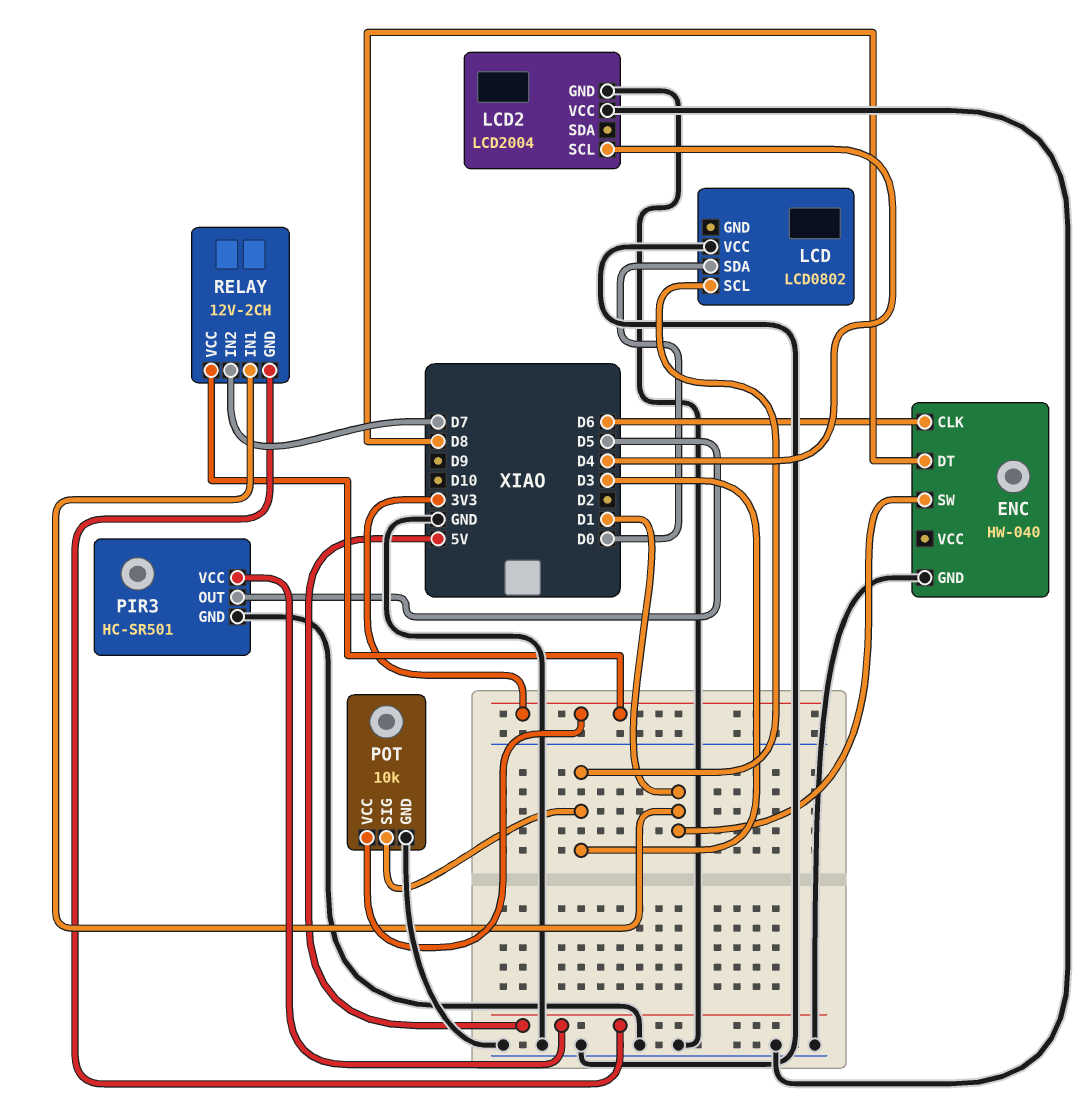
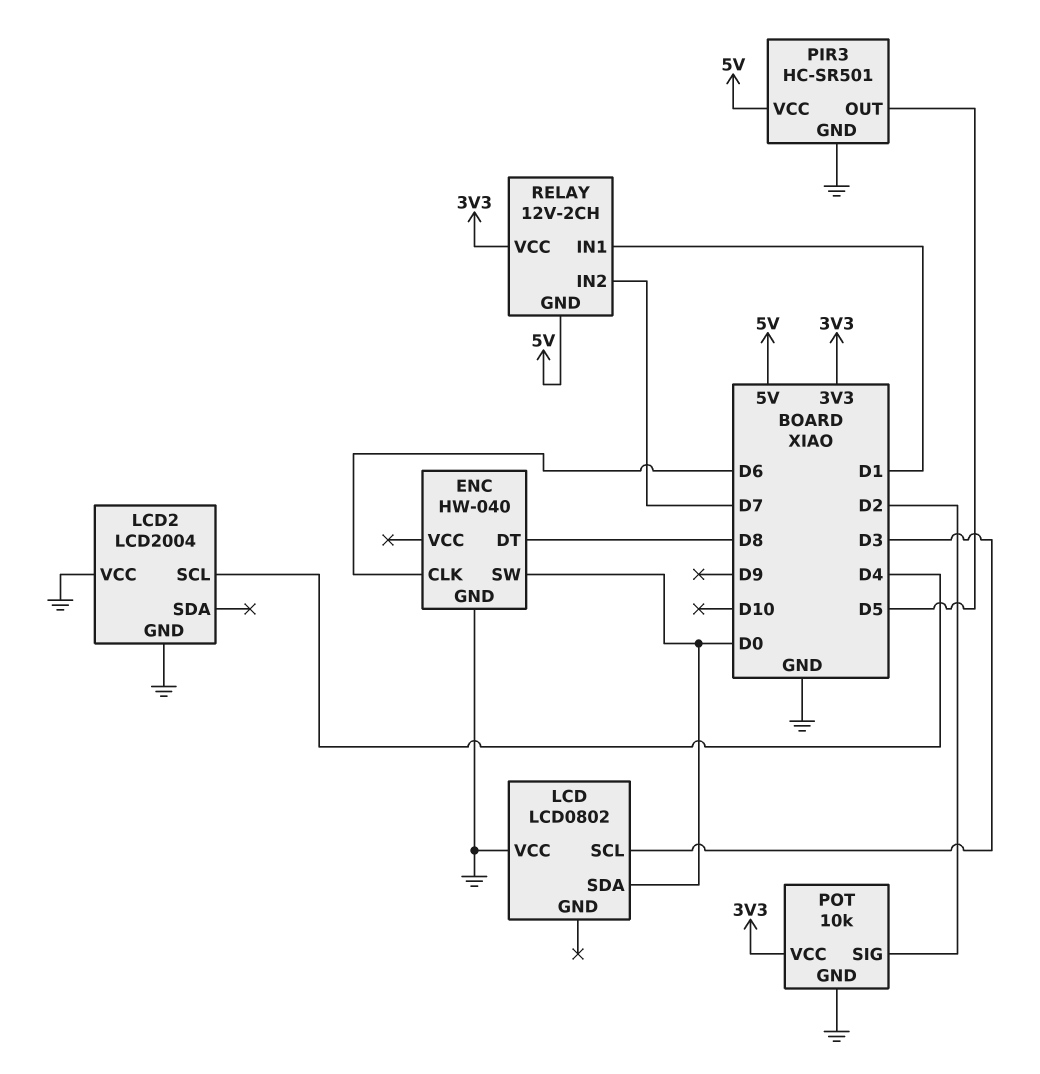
ENC pin SW: D1 -> D0
POT pin SIG: D3 -> D2

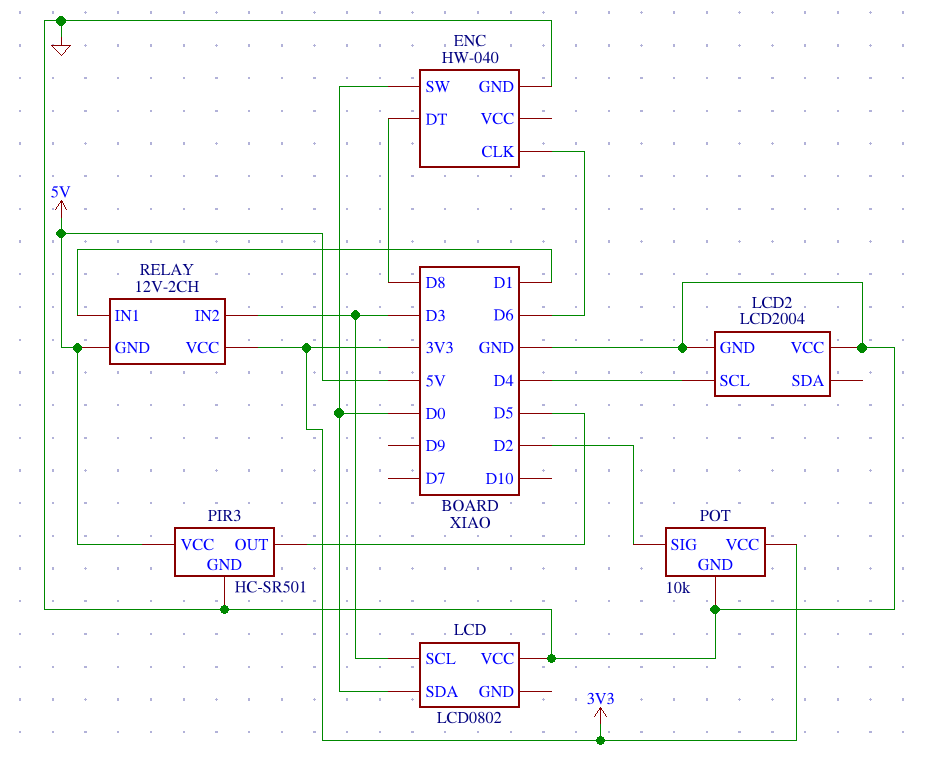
RELAY pin IN2: D7 -> D3

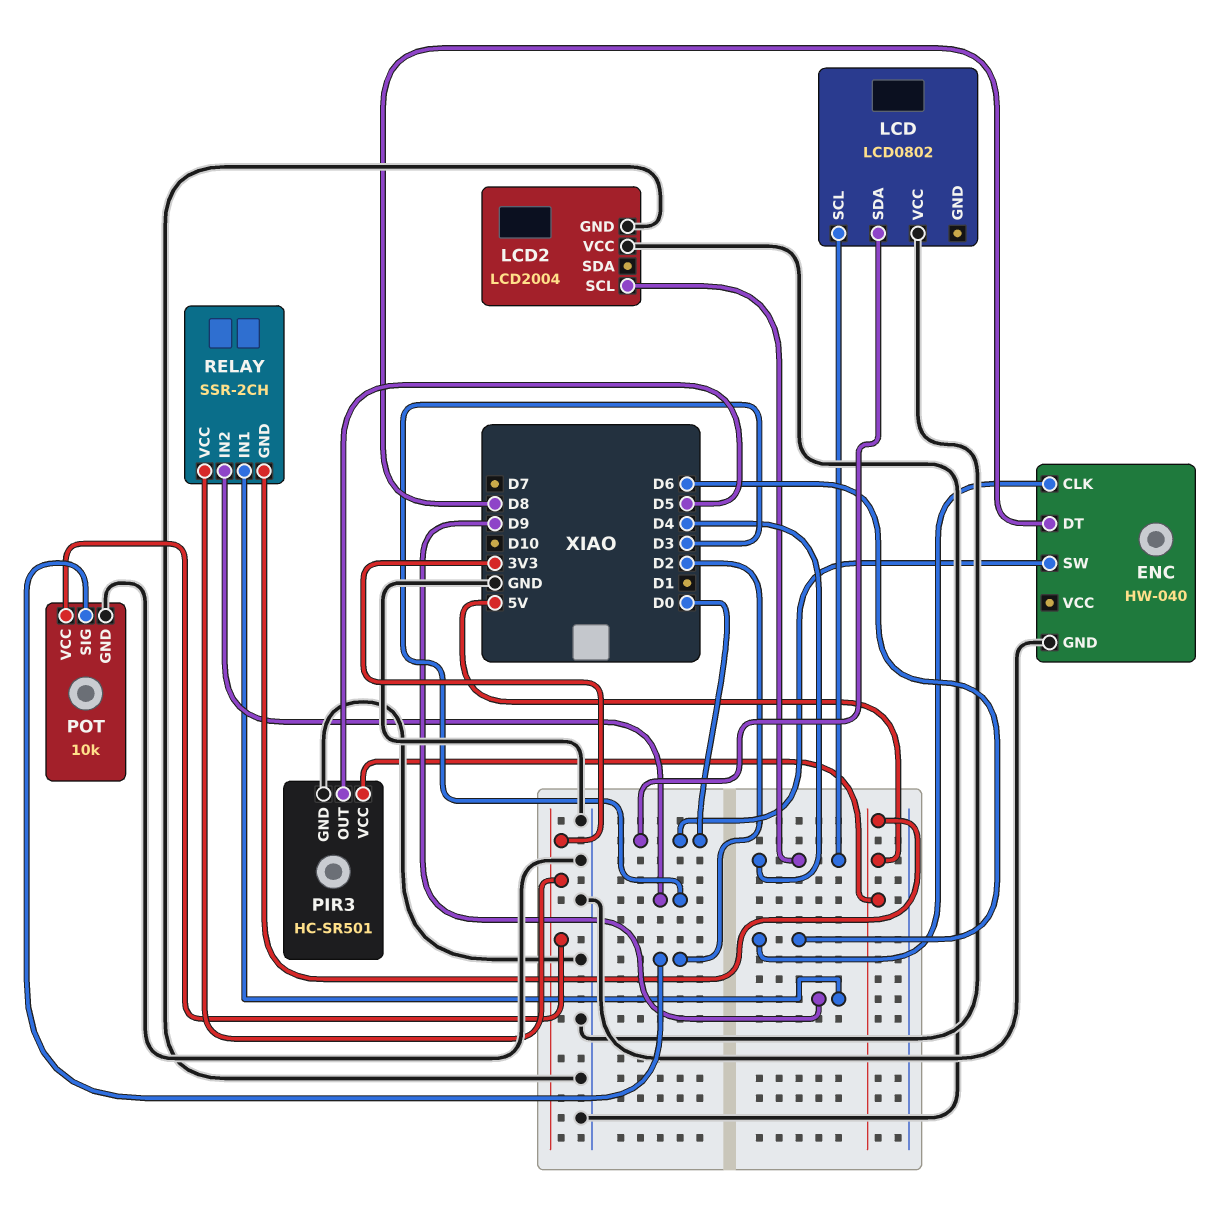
LCD pin SCL: D3 -> D4
RELAY: 12V-2CH -> SSR-2CH
RELAY pin IN1: D1 -> D9

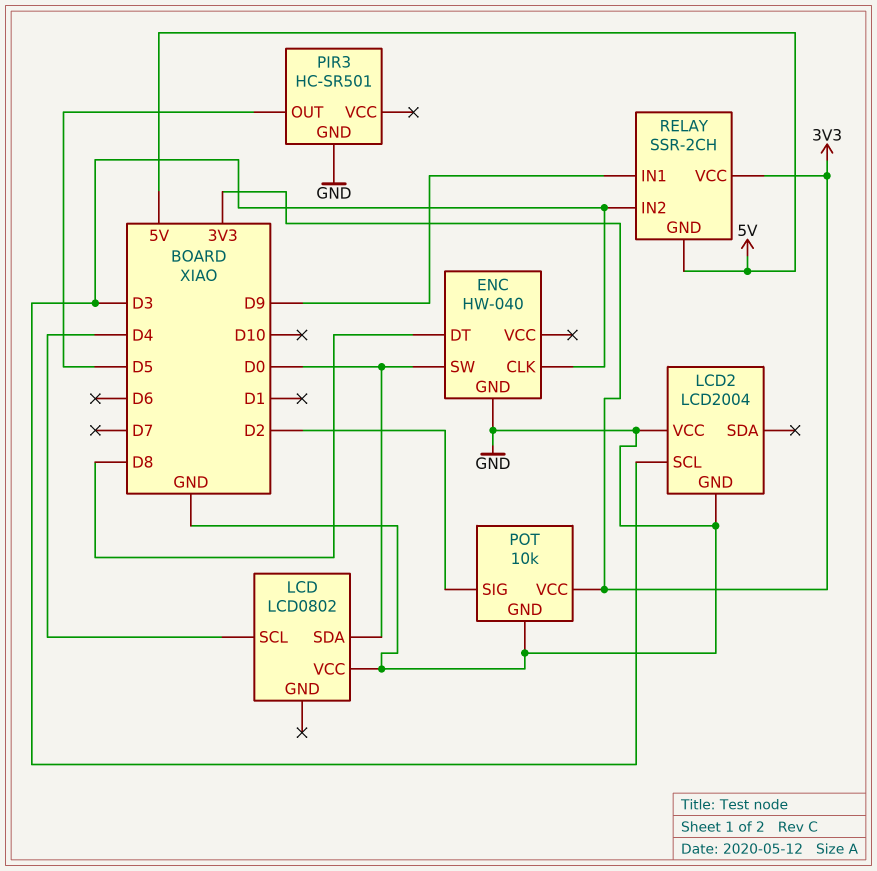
ENC pin CLK: D6 -> D3
LCD2 pin SCL: D4 -> D3
PIR3 pin VCC: 5V -> none

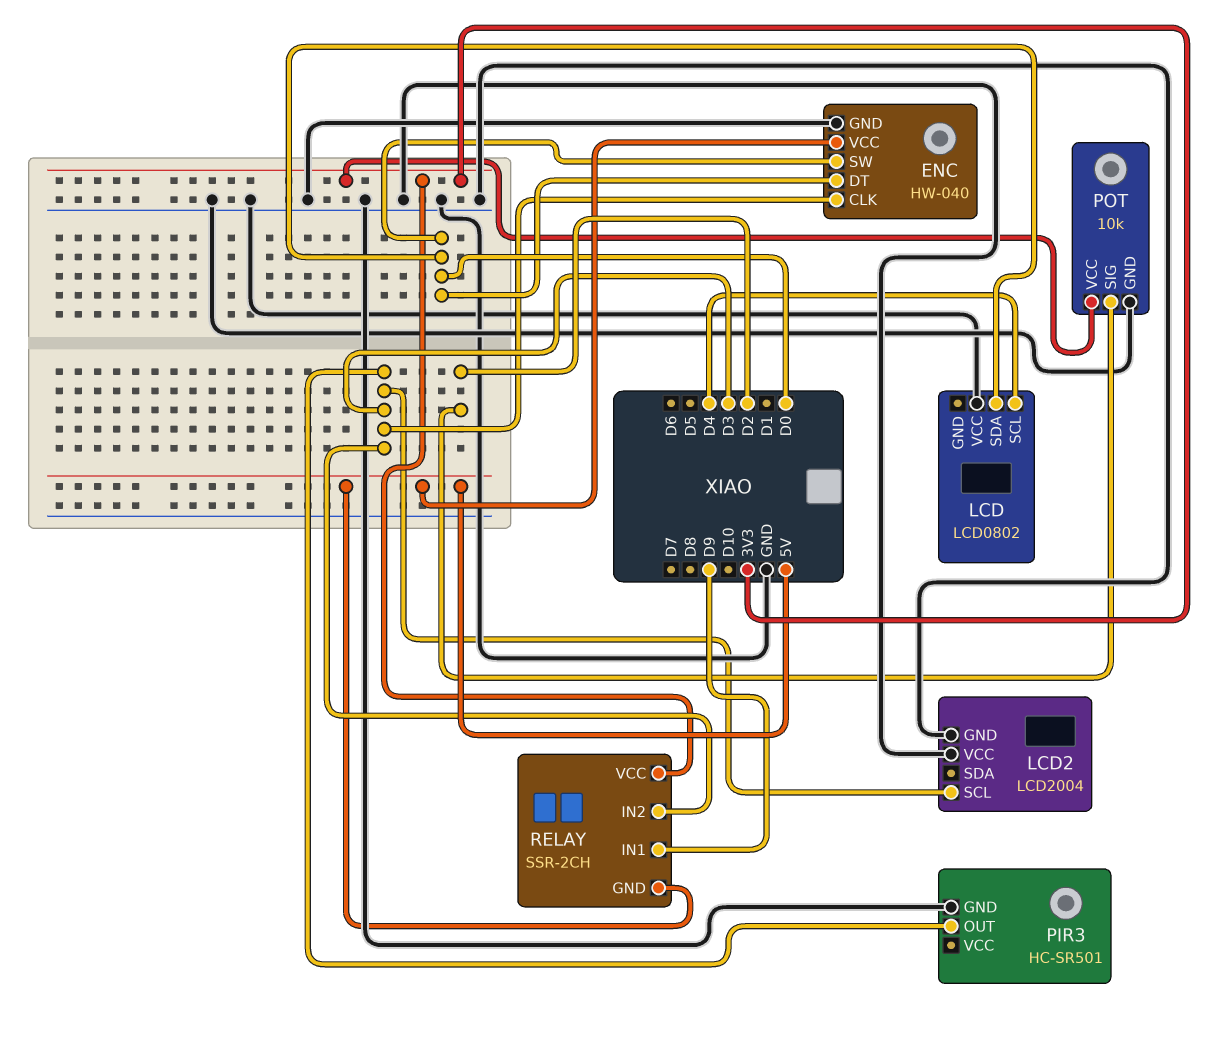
ENC pin DT: D8 -> D0
ENC pin VCC: none -> 5V
PIR3 pin OUT: D5 -> D3

